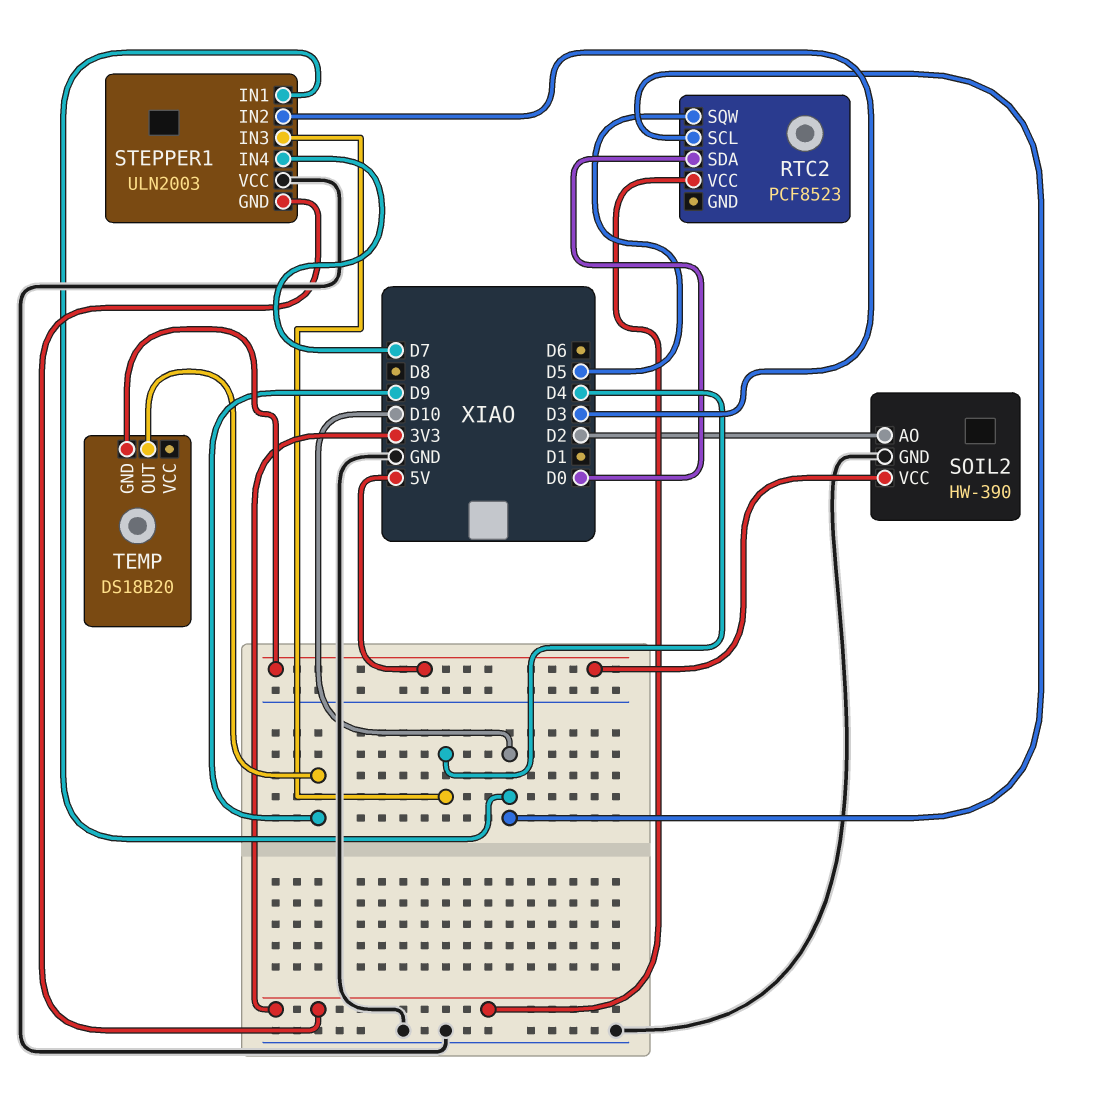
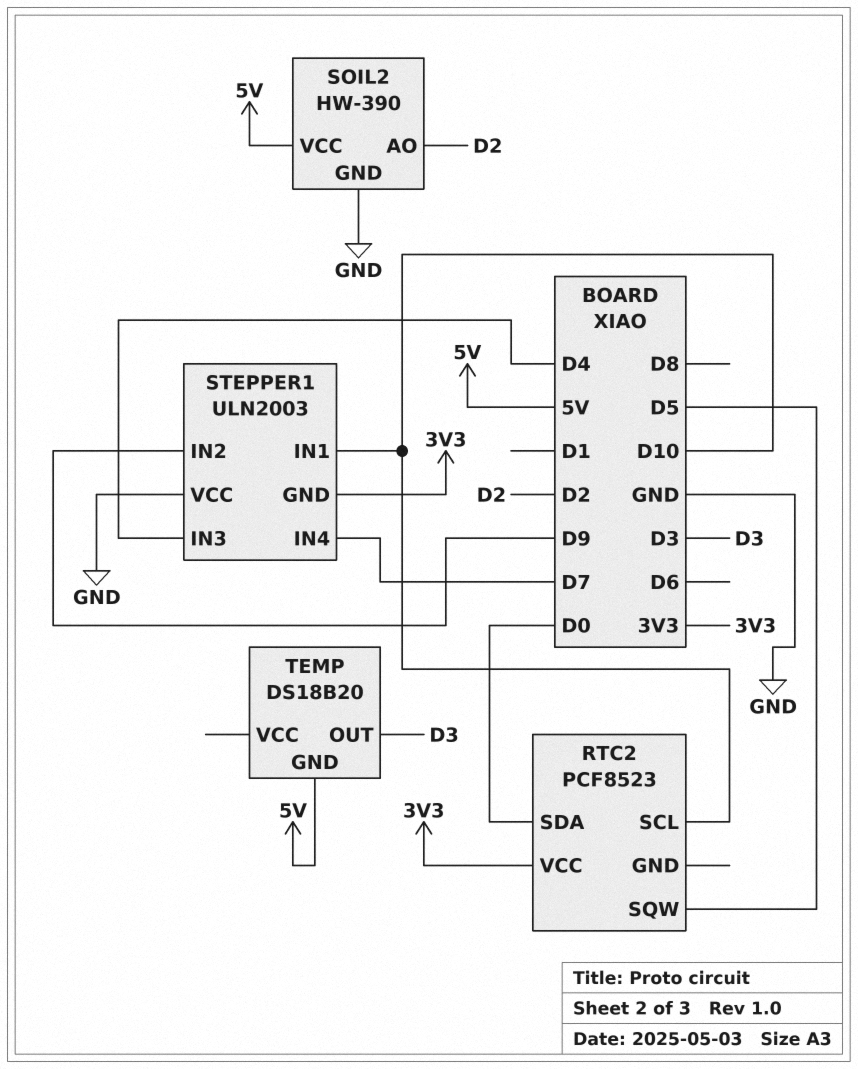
STEPPER1 pin IN2: D3 -> D9
TEMP pin OUT: D9 -> D3

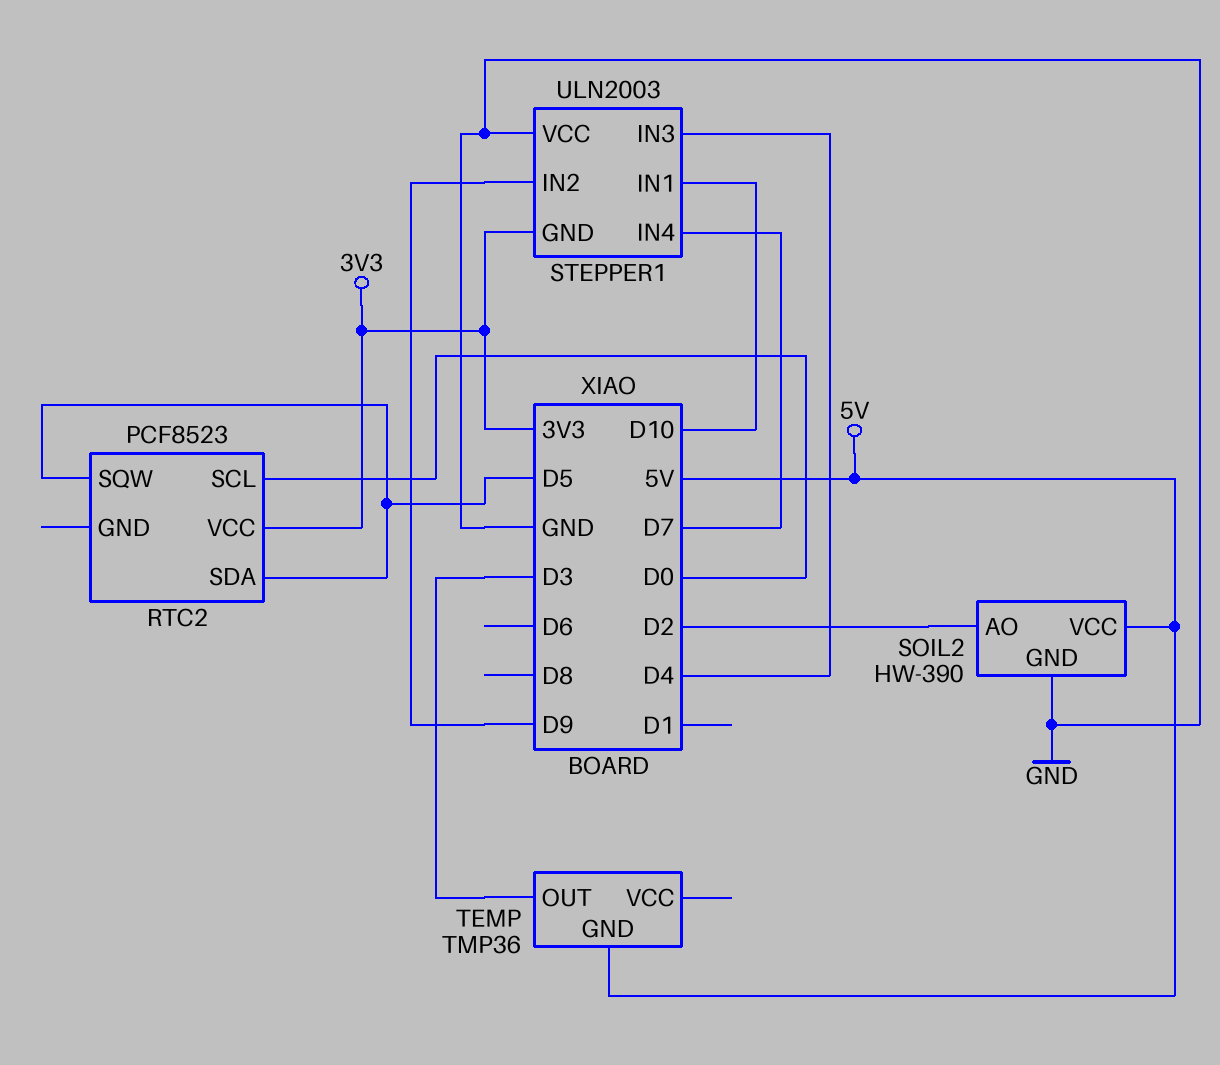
RTC2 pin SCL: D10 -> D0
RTC2 pin SDA: D0 -> D5
TEMP: DS18B20 -> TMP36

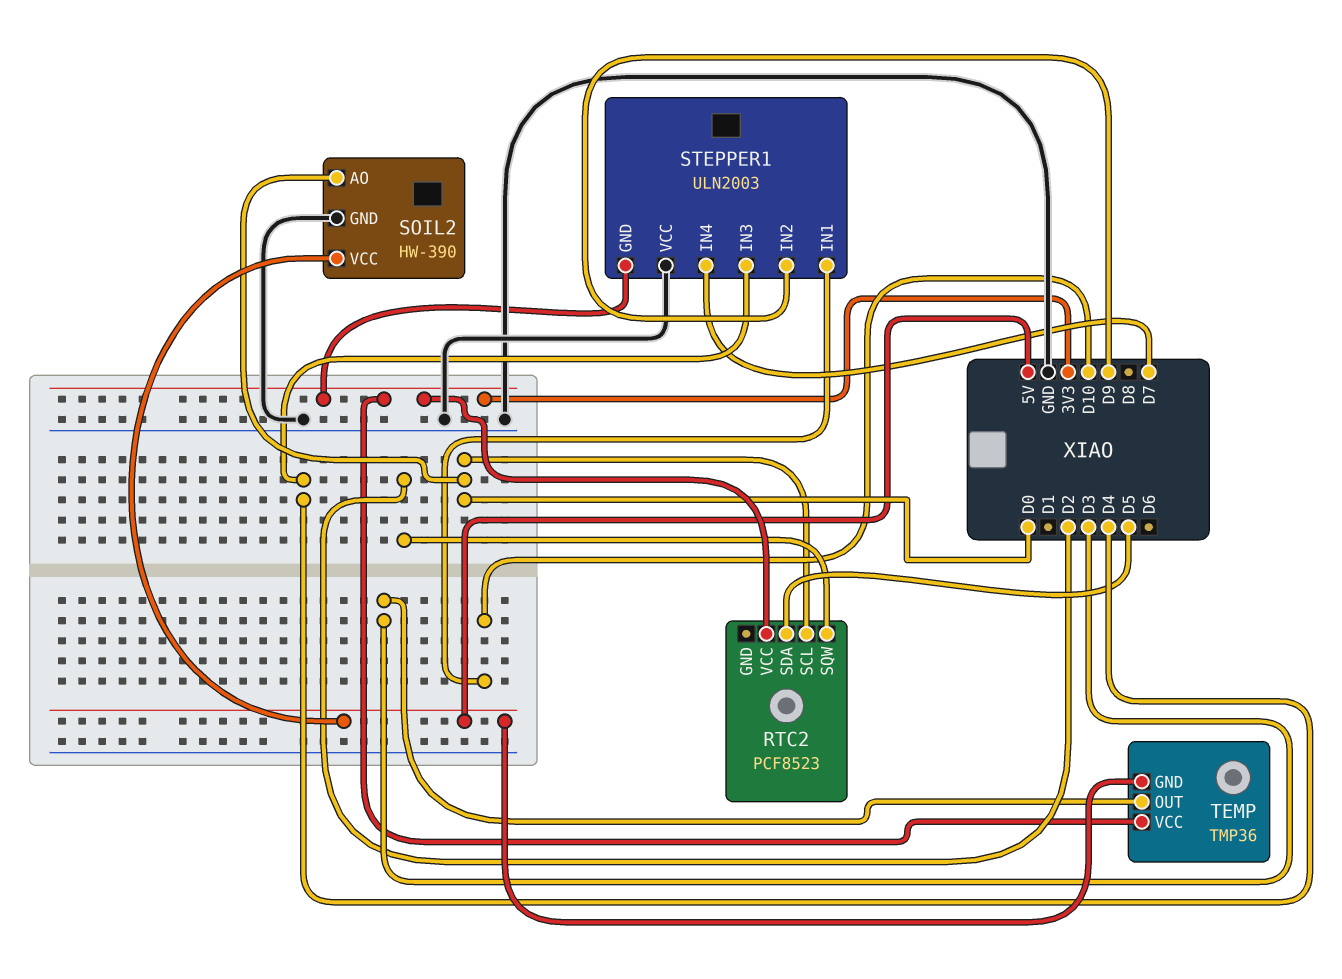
RTC2 pin SQW: D5 -> D2
SOIL2 pin AO: D2 -> D0
TEMP pin VCC: none -> 3V3

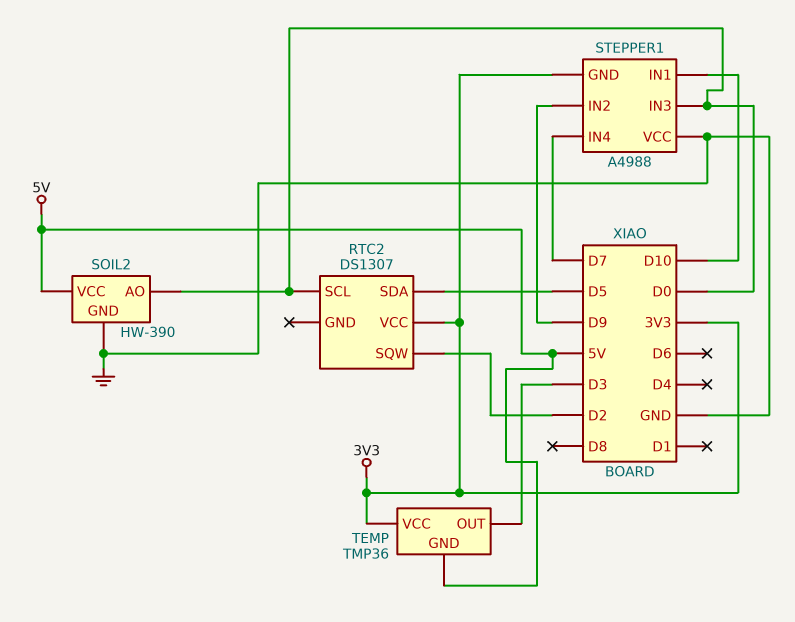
RTC2: PCF8523 -> DS1307
STEPPER1: ULN2003 -> A4988
STEPPER1 pin IN3: D4 -> D0

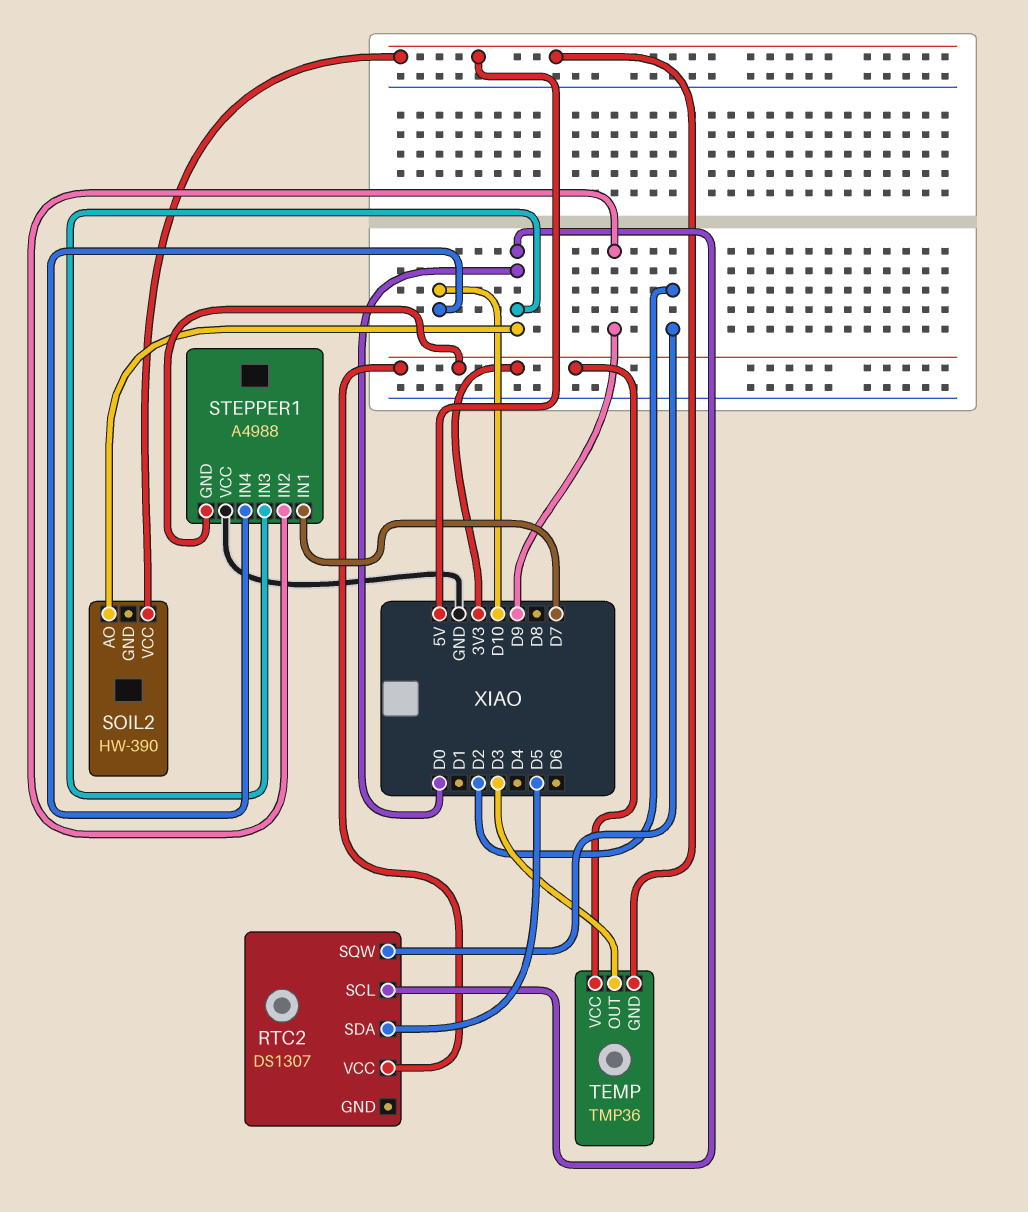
SOIL2 pin GND: GND -> none
STEPPER1 pin IN1: D10 -> D7
STEPPER1 pin IN4: D7 -> D10

